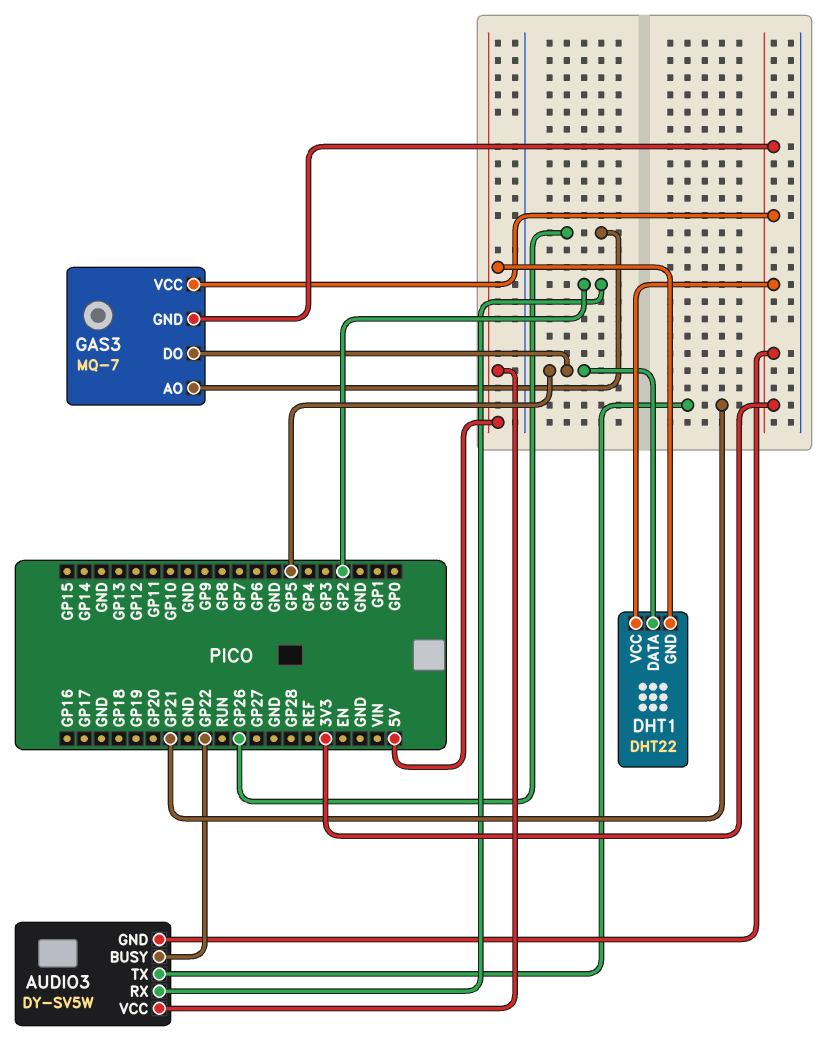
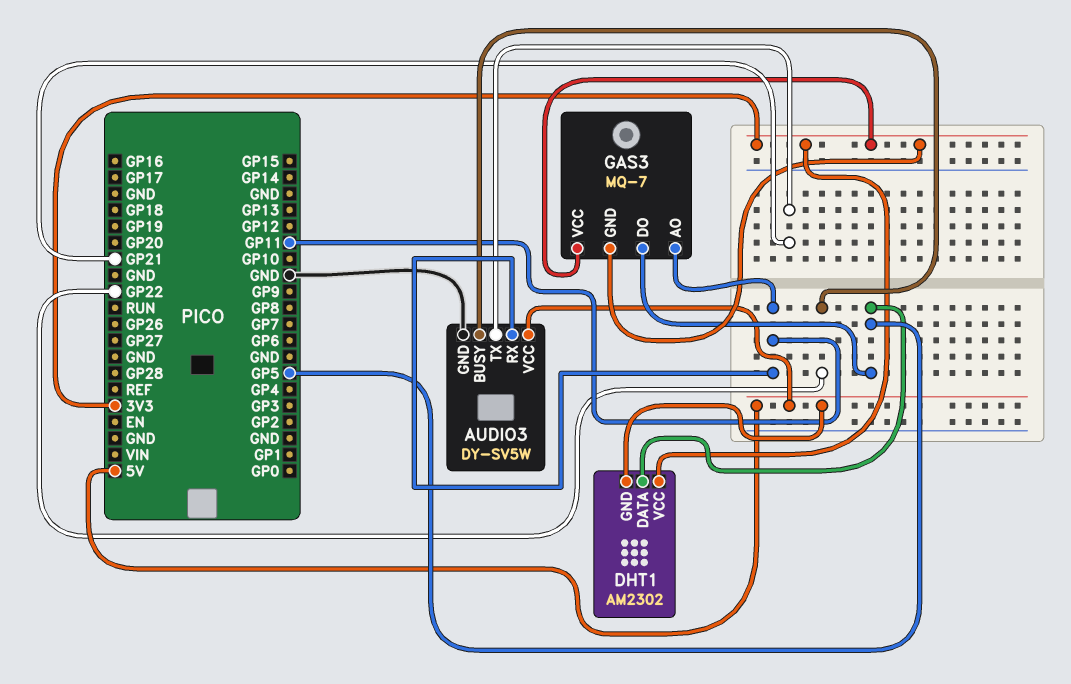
AUDIO3 pin GND: 3V3 -> GND
AUDIO3 pin RX: GP2 -> GP11
DHT1: DHT22 -> AM2302
GAS3 pin AO: GP26 -> GP11

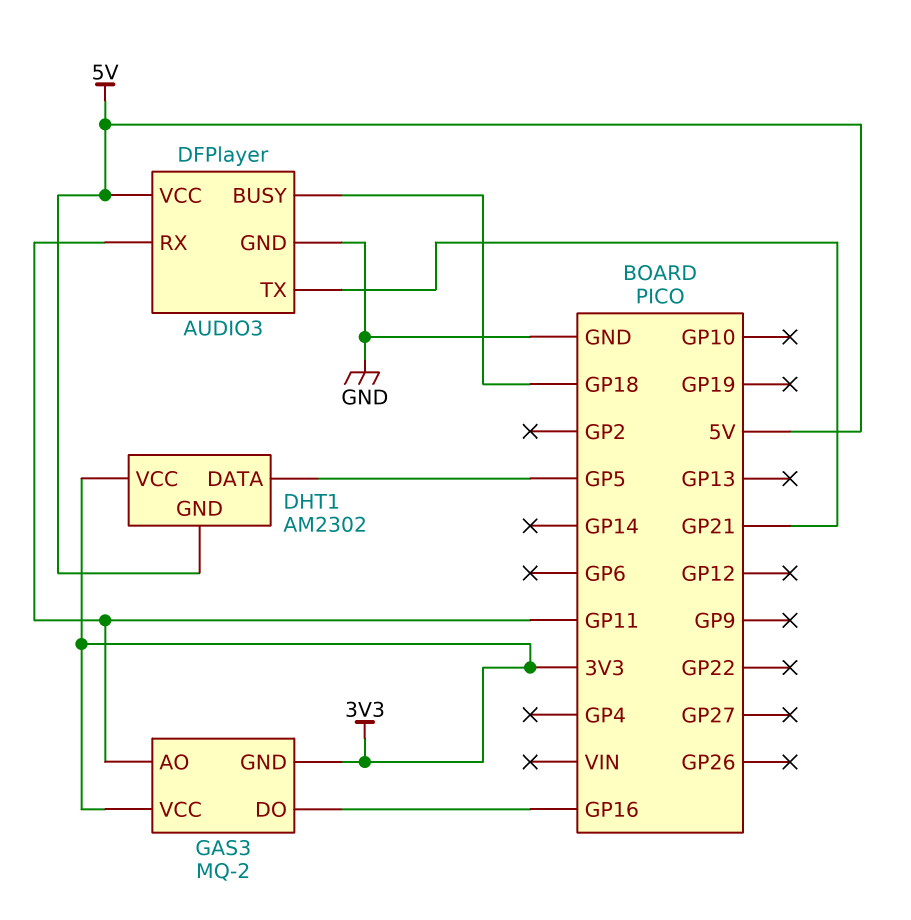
AUDIO3: DY-SV5W -> DFPlayer
AUDIO3 pin BUSY: GP22 -> GP18
GAS3: MQ-7 -> MQ-2
GAS3 pin DO: GP5 -> GP16

